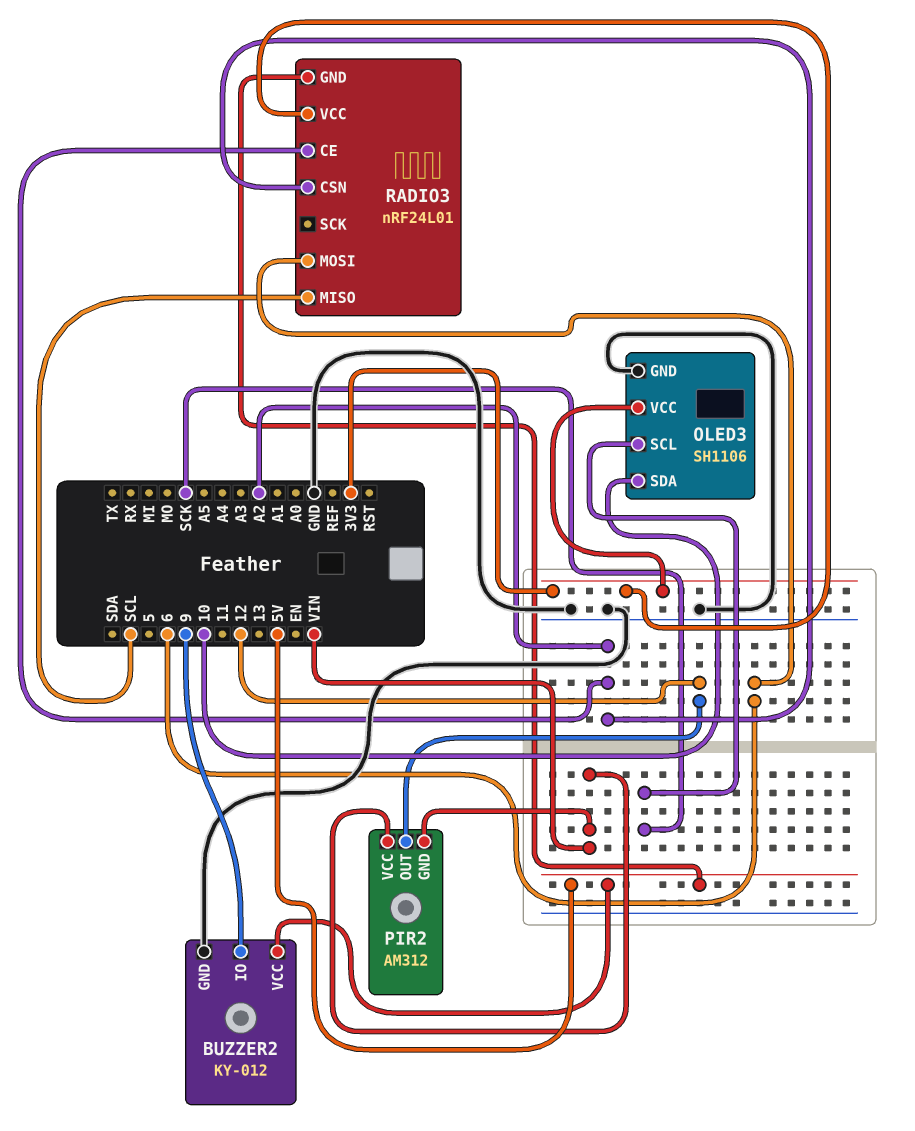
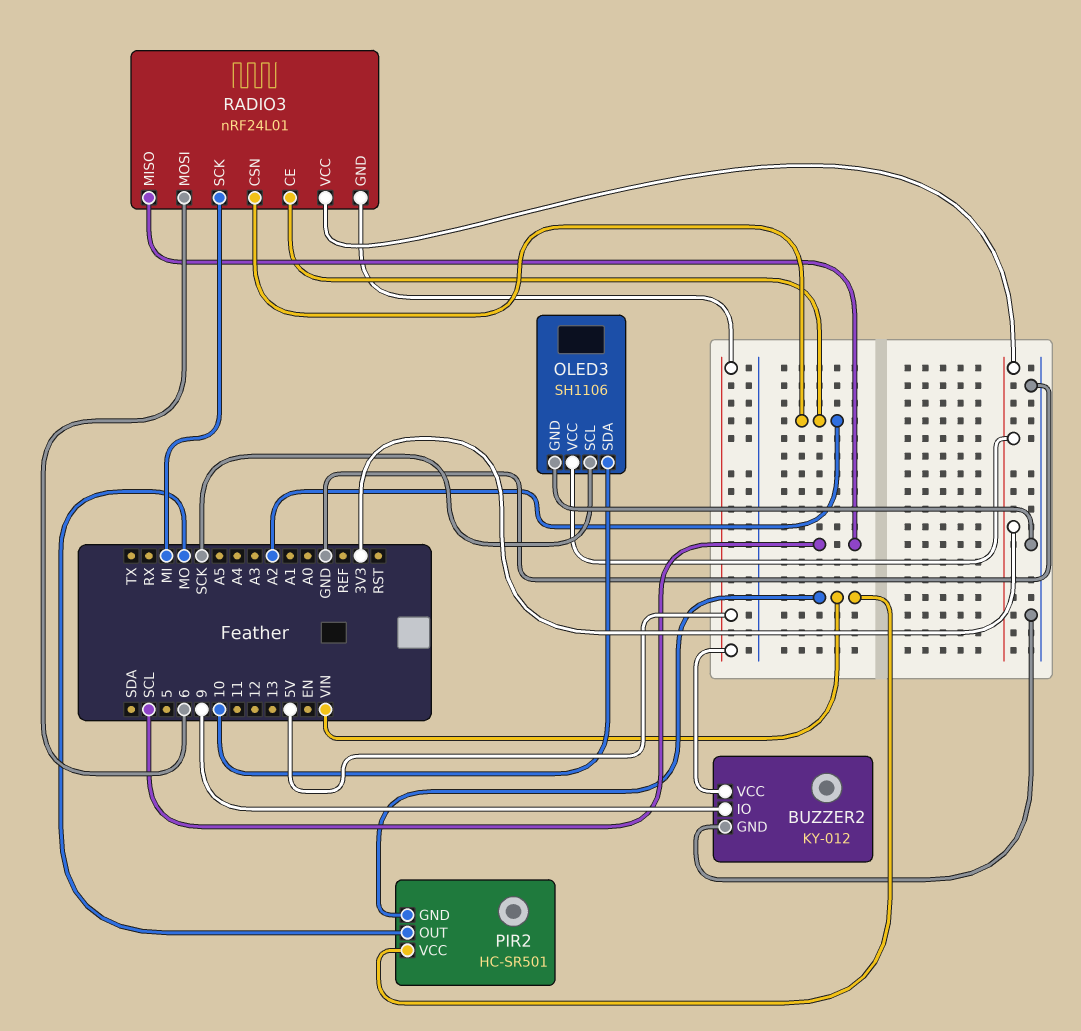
PIR2: AM312 -> HC-SR501
PIR2 pin OUT: 12 -> MO
RADIO3 pin SCK: none -> MI

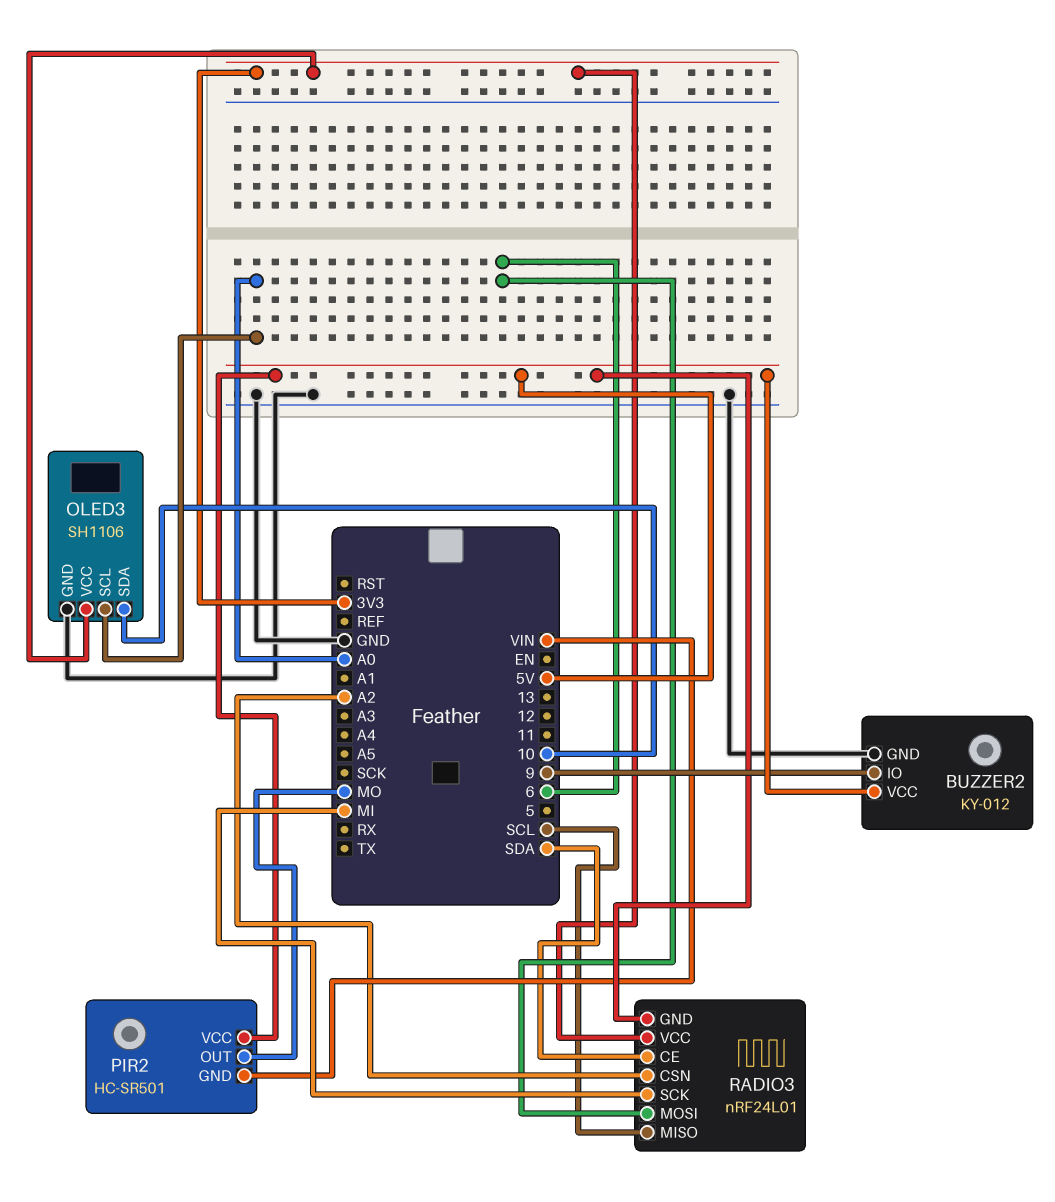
OLED3 pin SCL: SCK -> A0
PIR2 pin VCC: VIN -> 5V
RADIO3 pin CE: A2 -> SDA

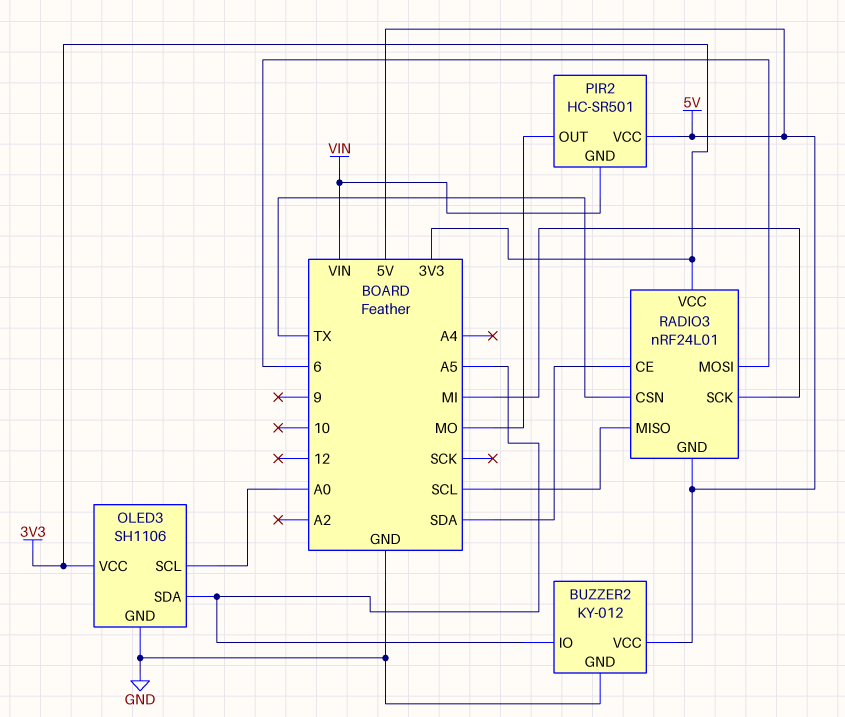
BUZZER2 pin IO: 9 -> A5
OLED3 pin SDA: 10 -> A5
RADIO3 pin CSN: A2 -> TX

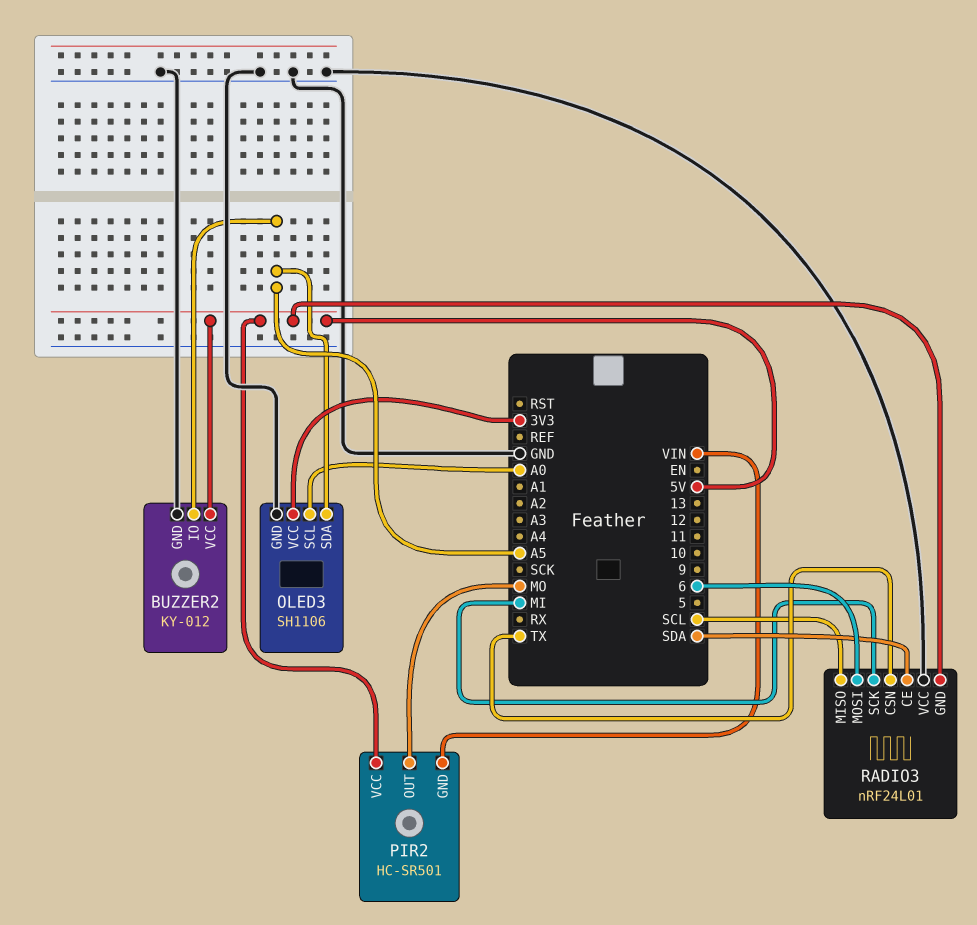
RADIO3 pin VCC: 3V3 -> GND

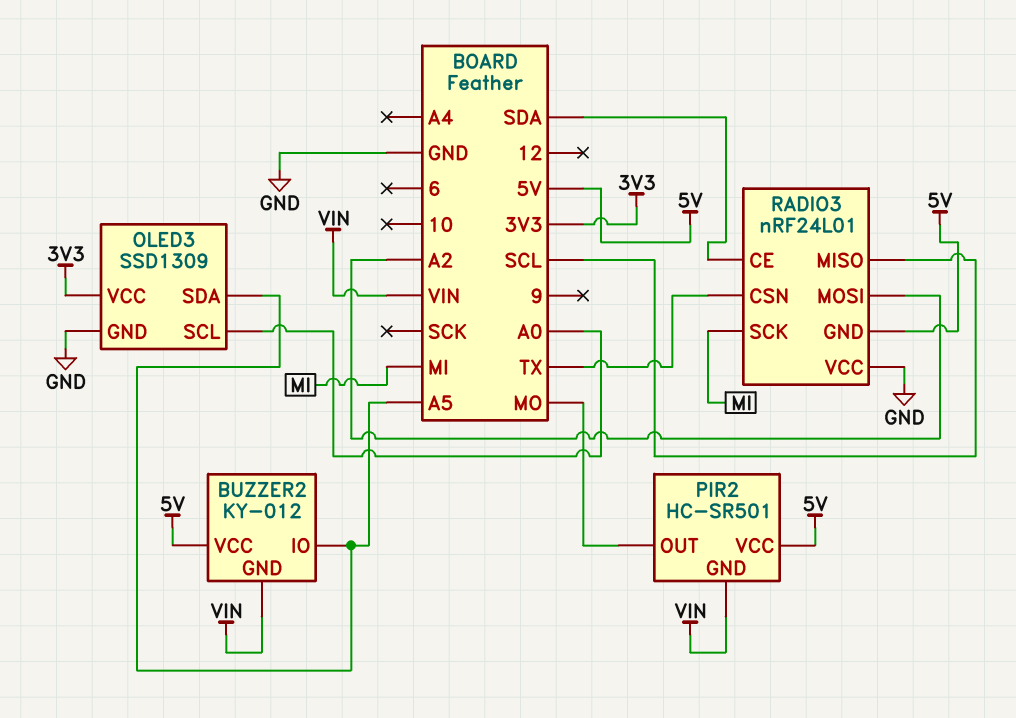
BUZZER2 pin GND: GND -> VIN
OLED3: SH1106 -> SSD1309
RADIO3 pin MOSI: 6 -> A2

